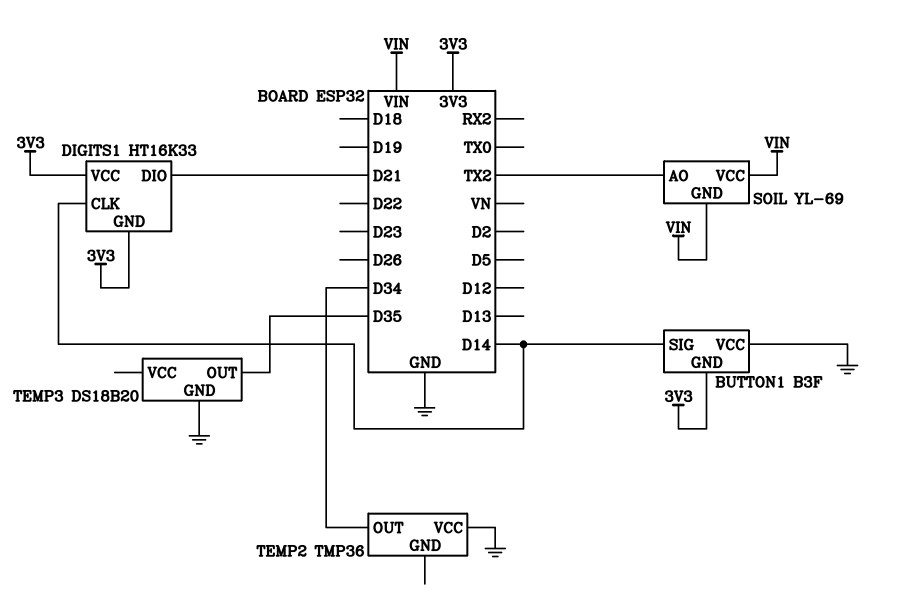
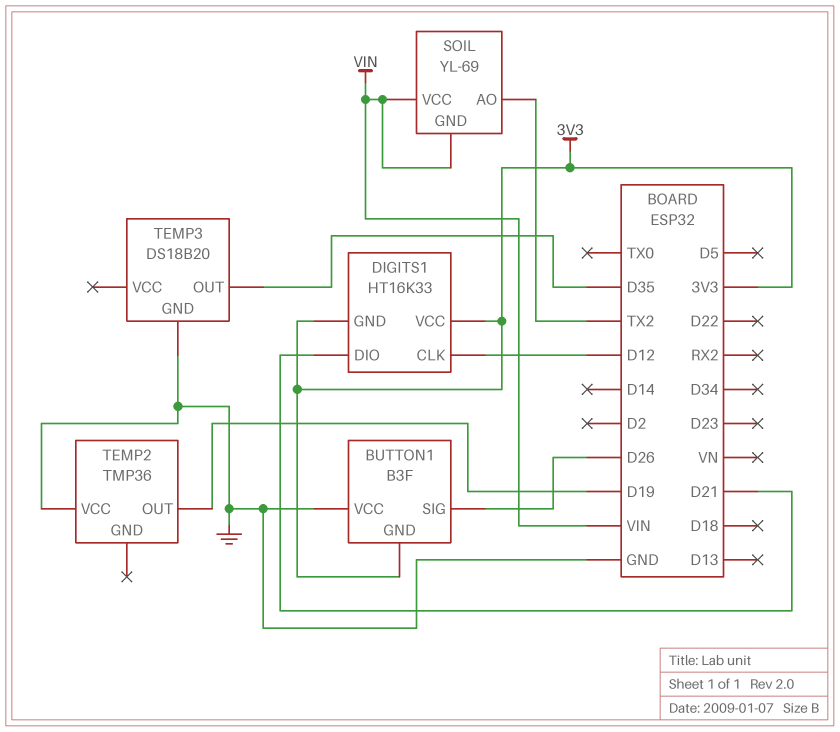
BUTTON1 pin SIG: D14 -> D26
DIGITS1 pin CLK: D14 -> D12
TEMP2 pin OUT: D34 -> D19

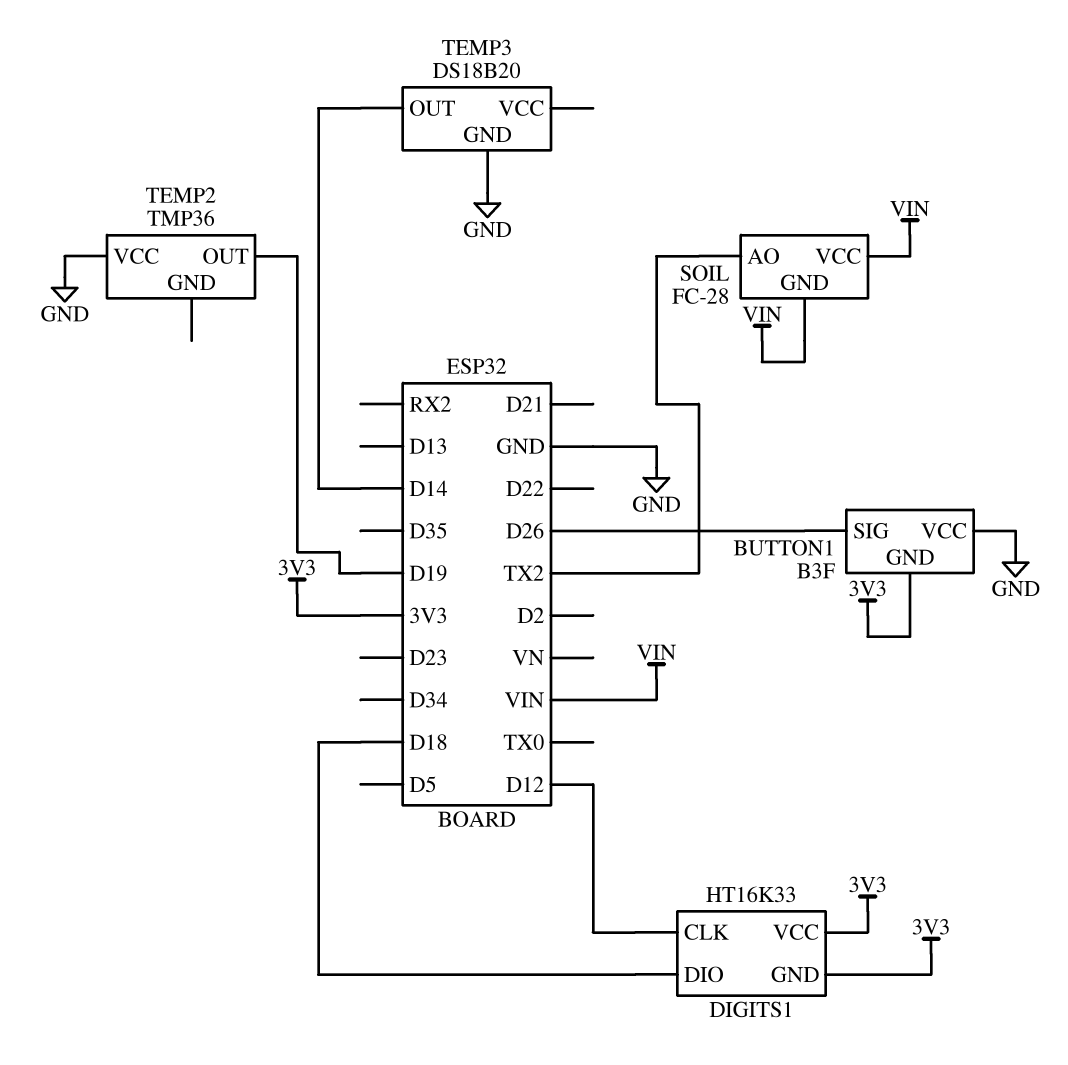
DIGITS1 pin DIO: D21 -> D18
SOIL: YL-69 -> FC-28
TEMP3 pin OUT: D35 -> D14

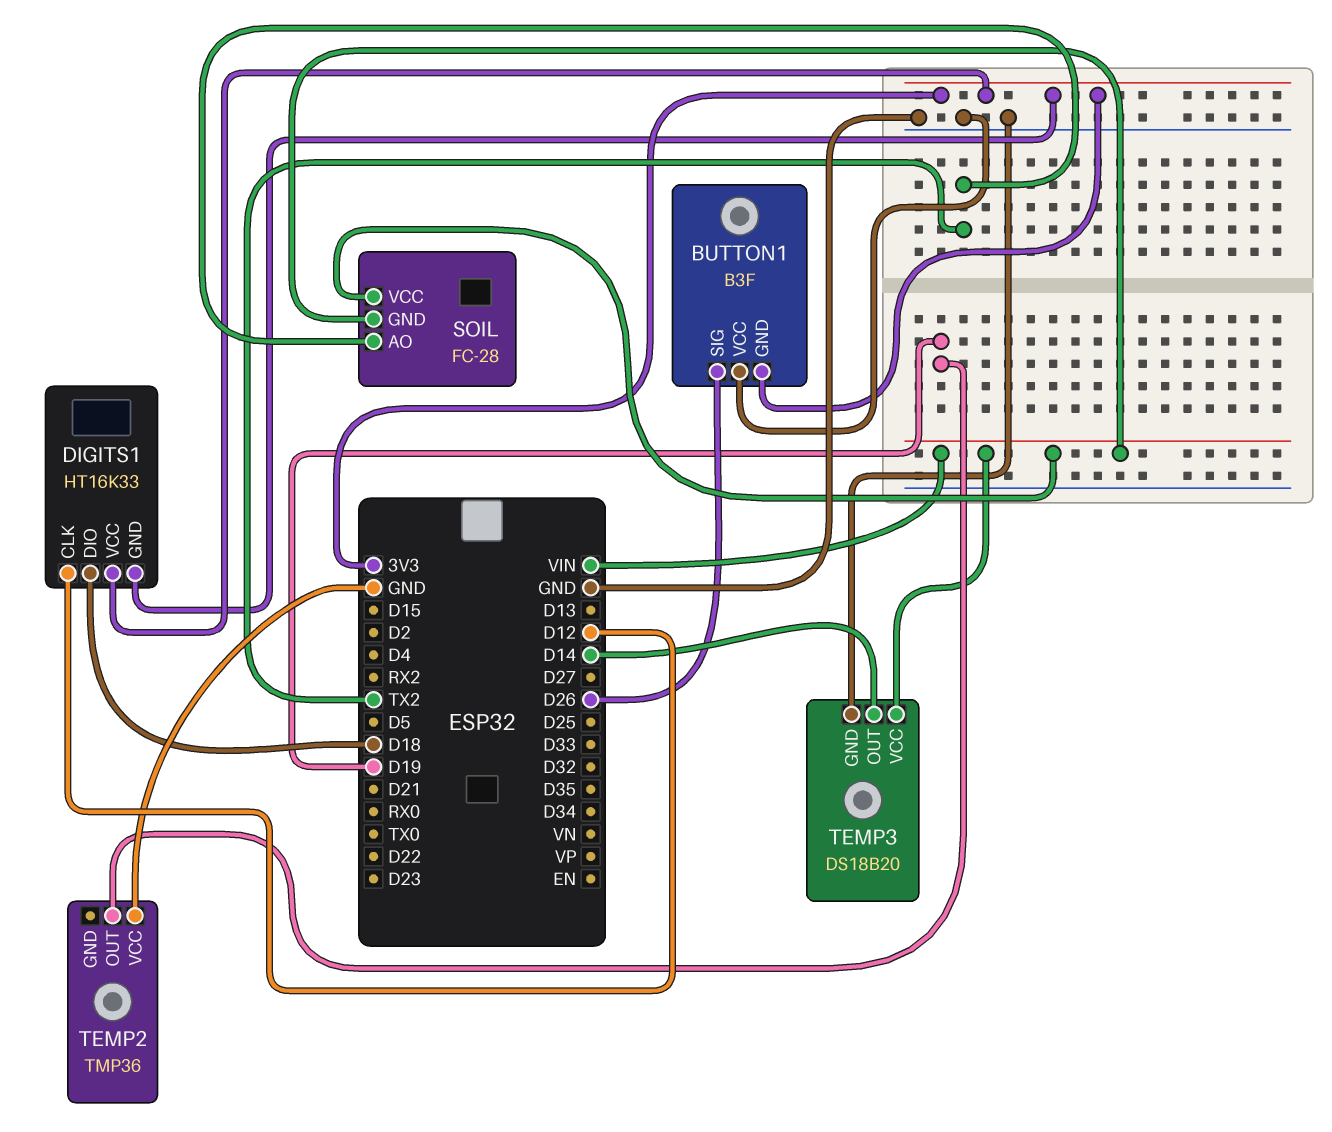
TEMP3 pin VCC: none -> VIN

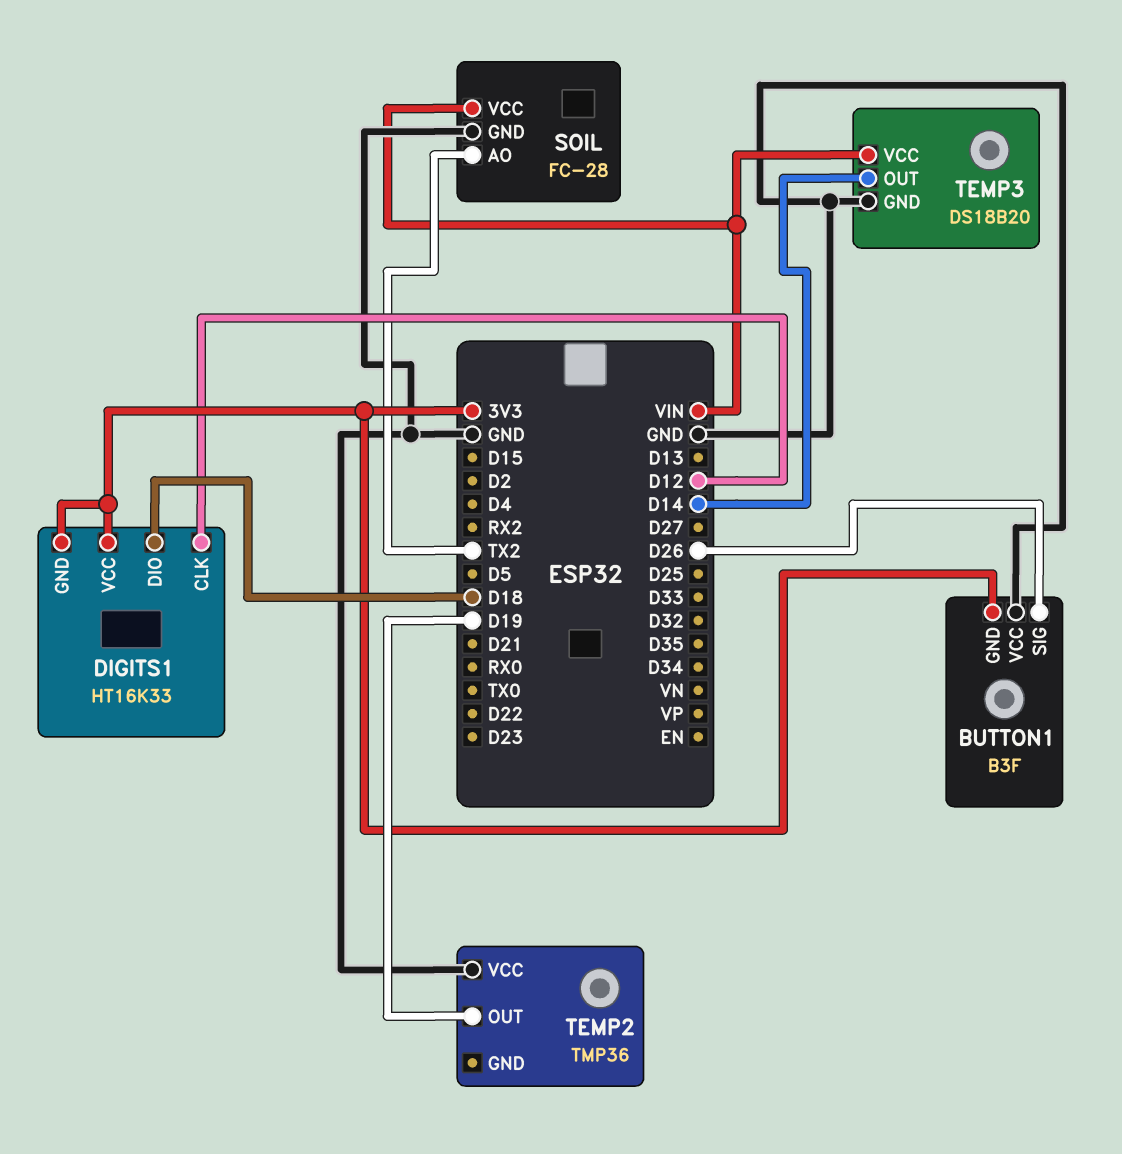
SOIL pin GND: VIN -> GND

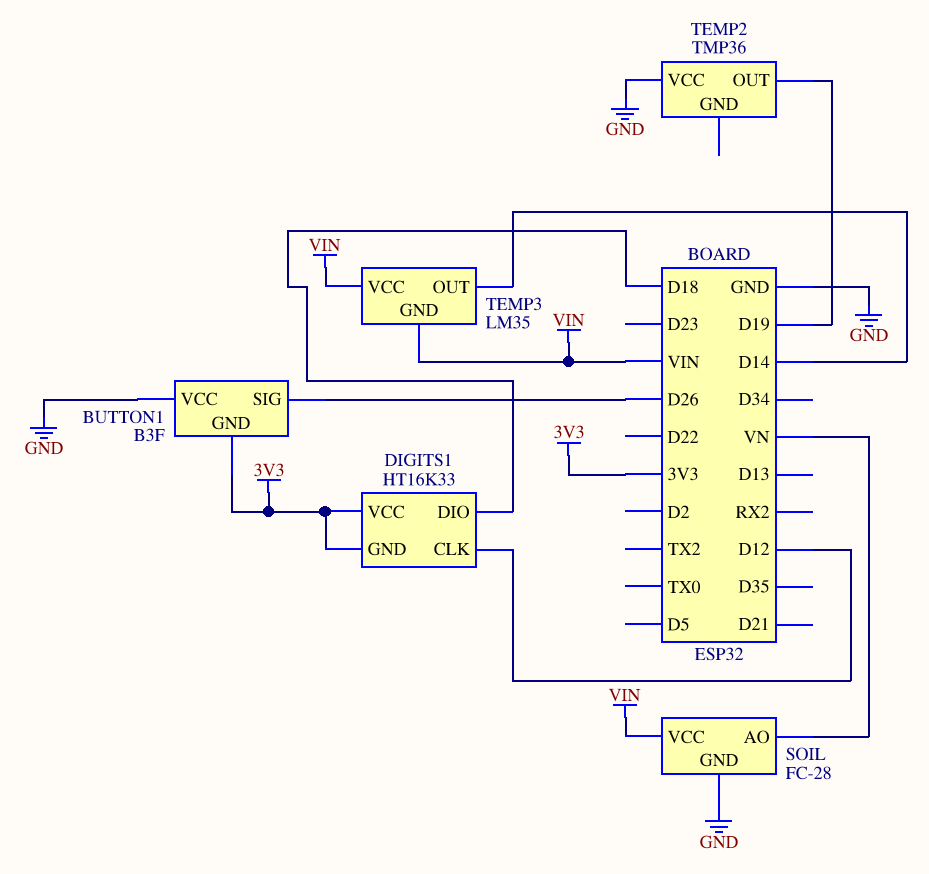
SOIL pin AO: TX2 -> VN
TEMP3: DS18B20 -> LM35
TEMP3 pin GND: GND -> VIN

